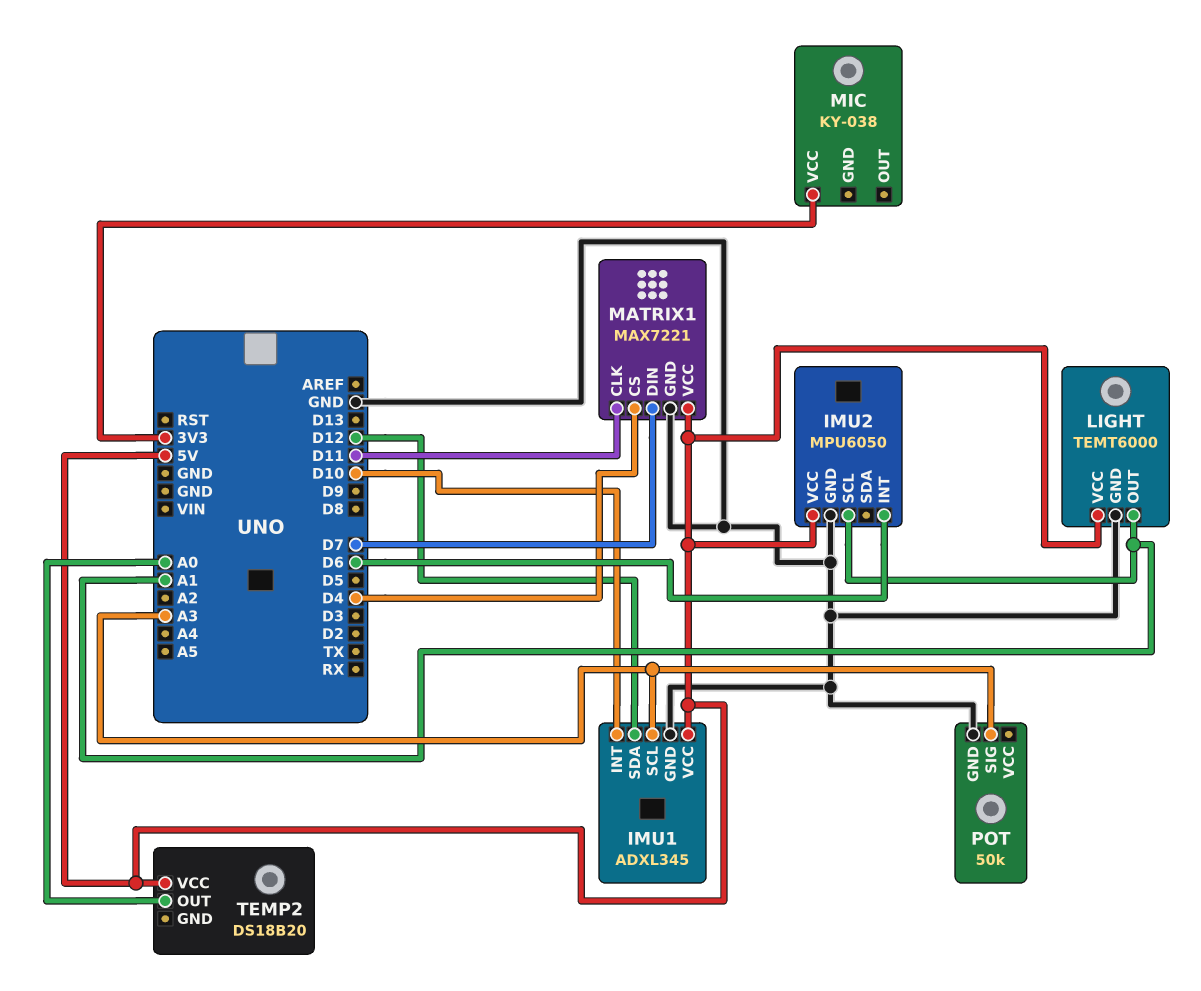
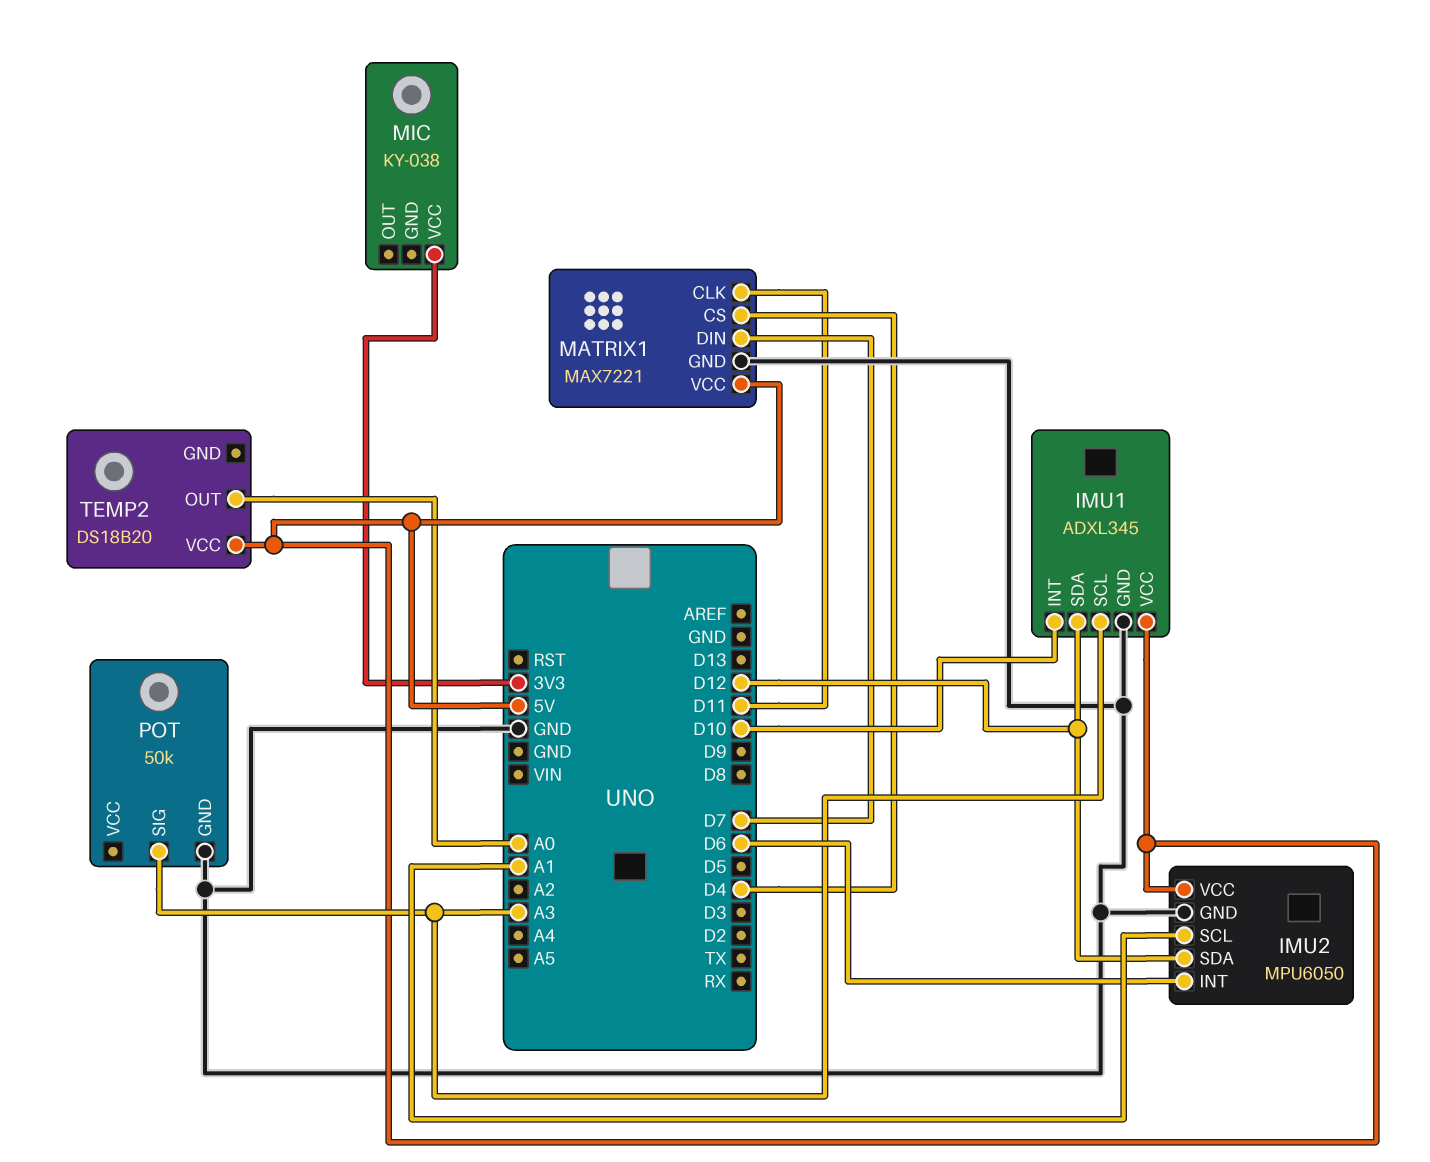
IMU2 pin SDA: none -> D12
LIGHT: TEMT6000 -> none
LIGHT pin GND: GND -> none
LIGHT pin OUT: A1 -> none
LIGHT pin VCC: 5V -> none

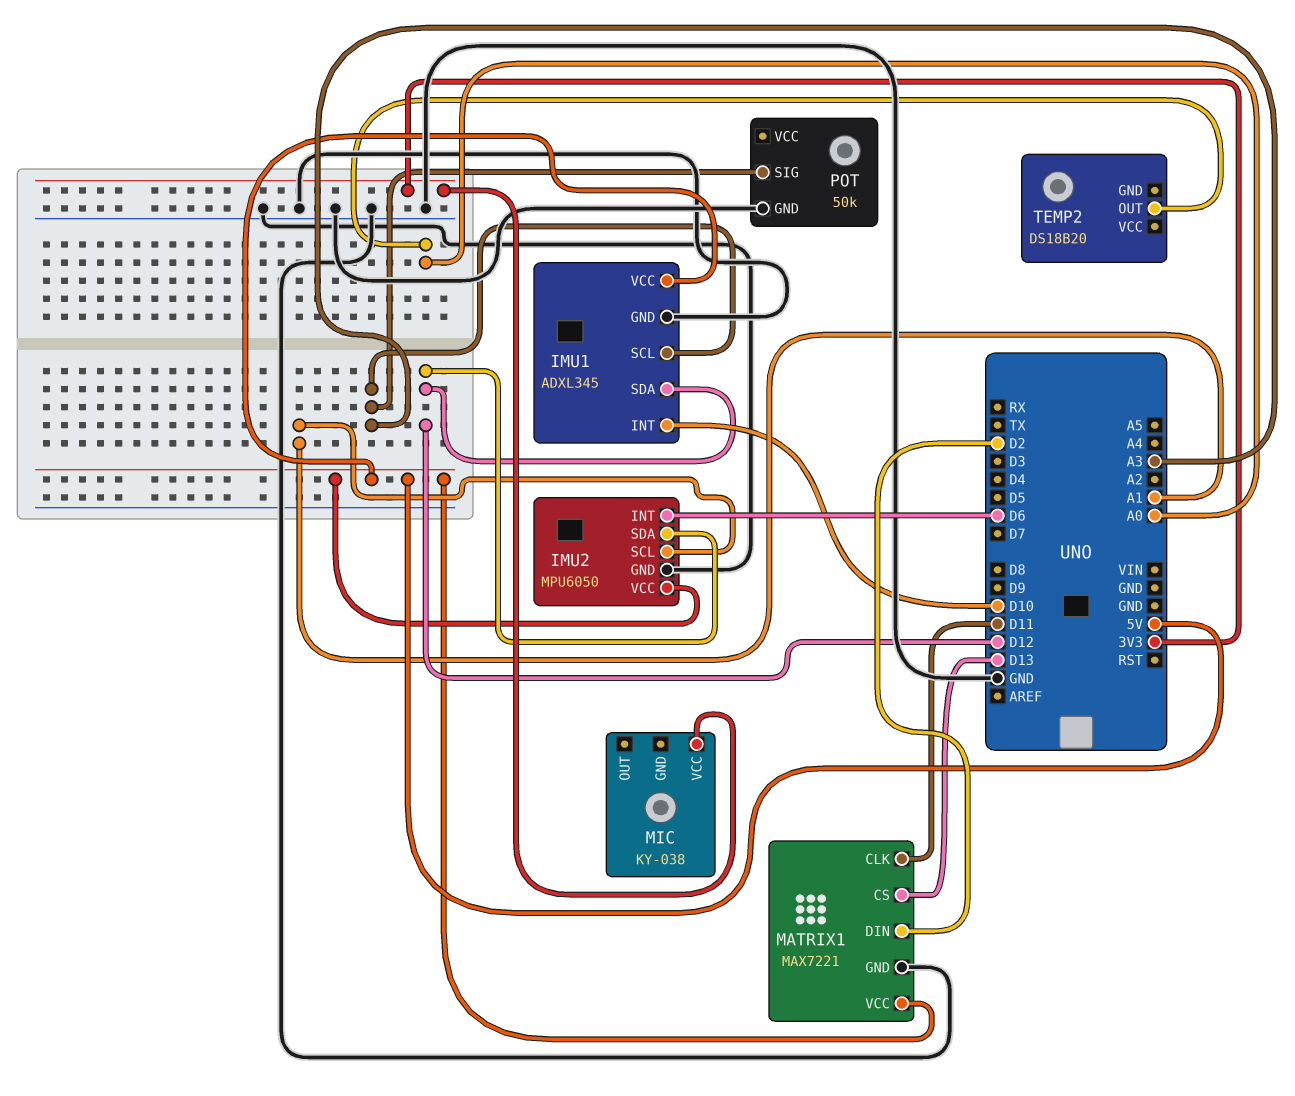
MATRIX1 pin CS: D4 -> D13
MATRIX1 pin DIN: D7 -> D2
TEMP2 pin VCC: 5V -> none

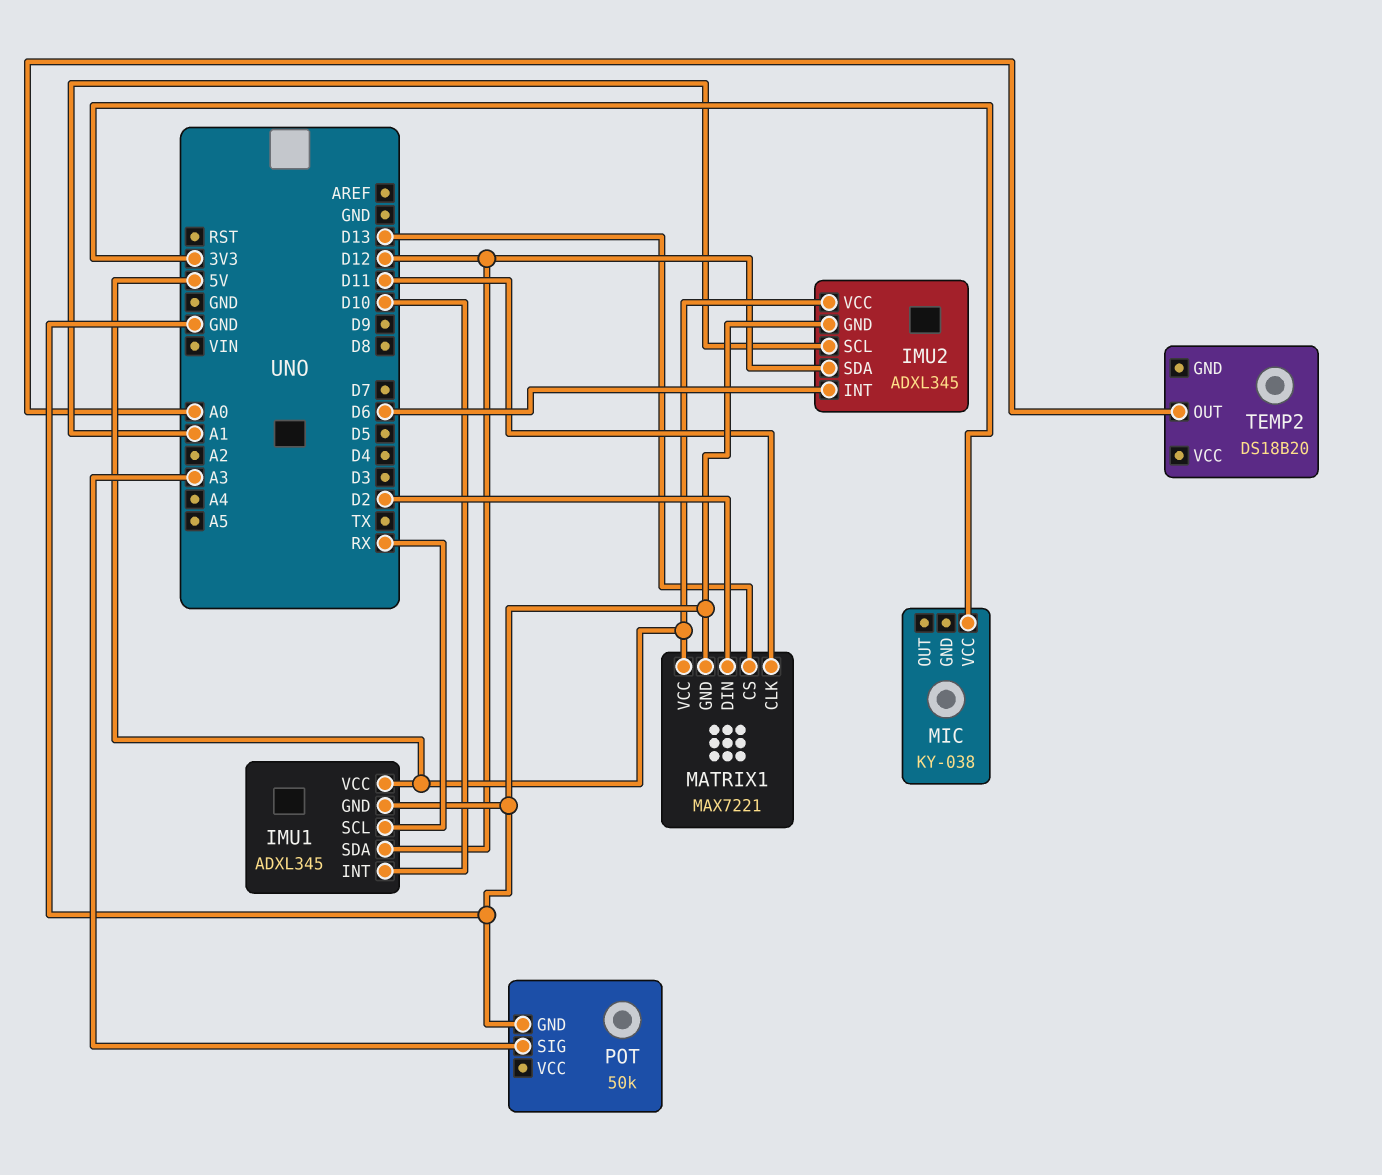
IMU1 pin SCL: A3 -> RX
IMU2: MPU6050 -> ADXL345

